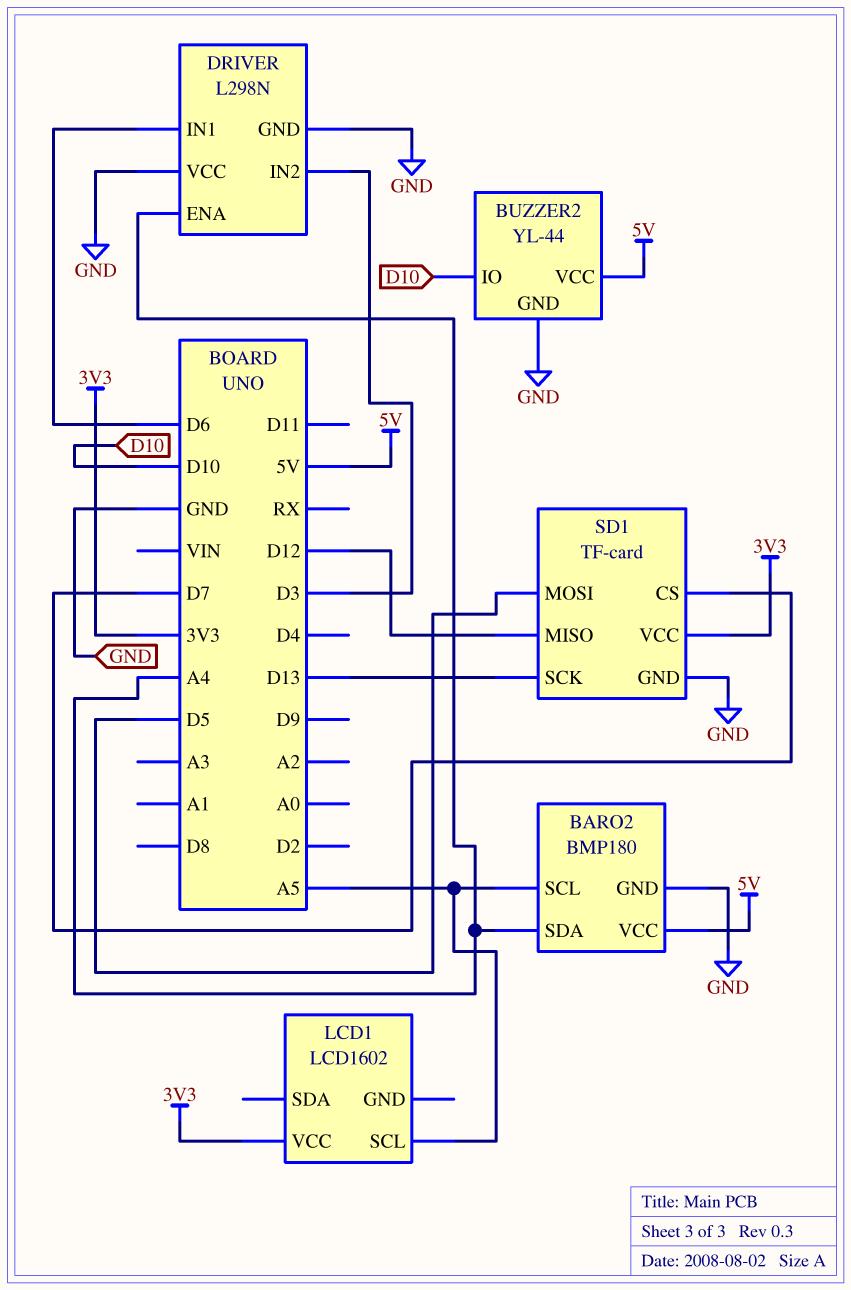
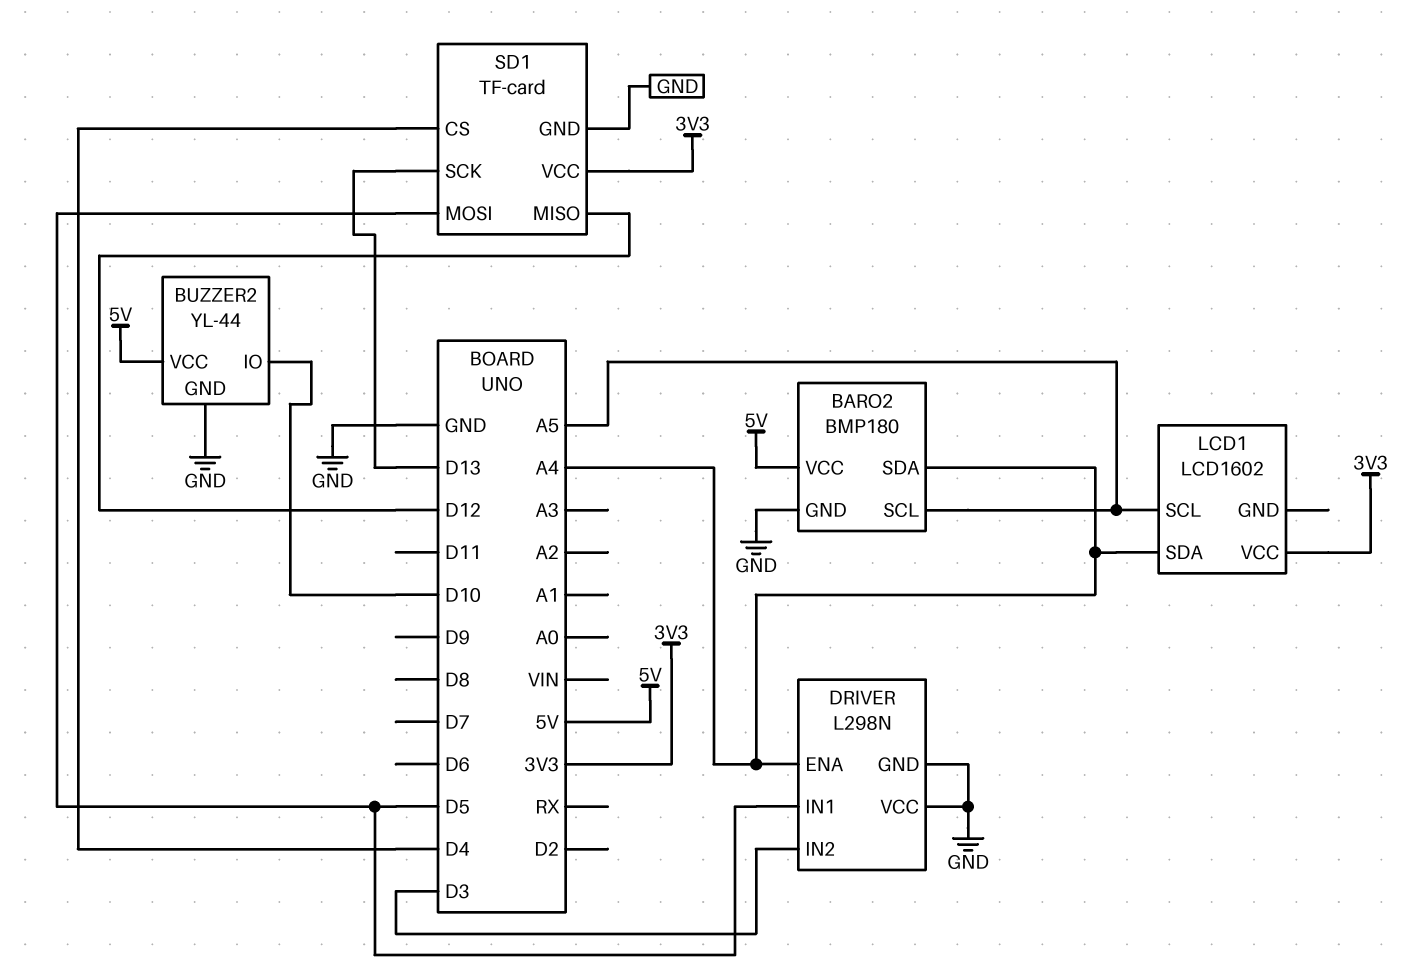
DRIVER pin IN1: D6 -> D5
LCD1 pin SDA: none -> A4
SD1 pin CS: D7 -> D4

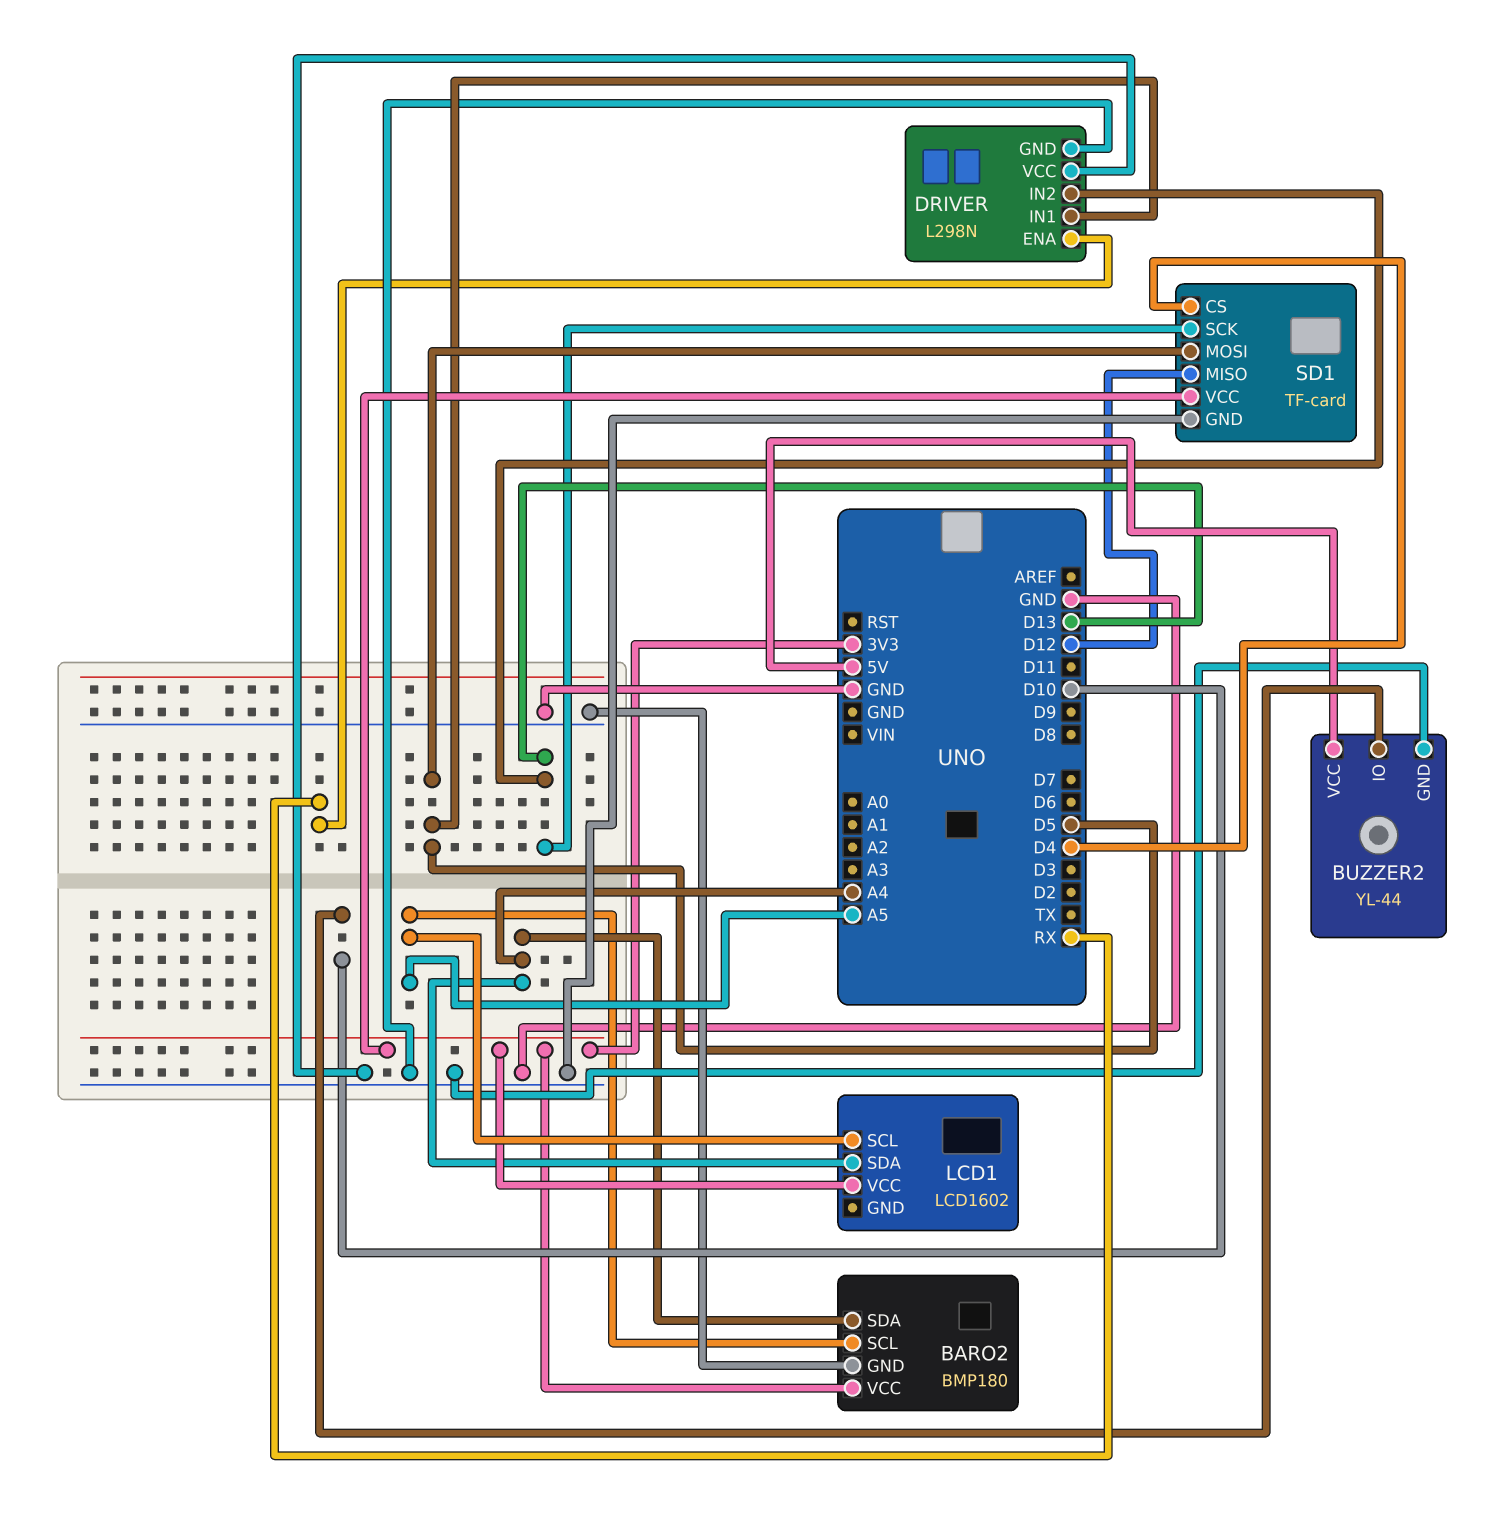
BARO2 pin VCC: 5V -> 3V3
DRIVER pin ENA: A4 -> RX
DRIVER pin IN2: D3 -> D13

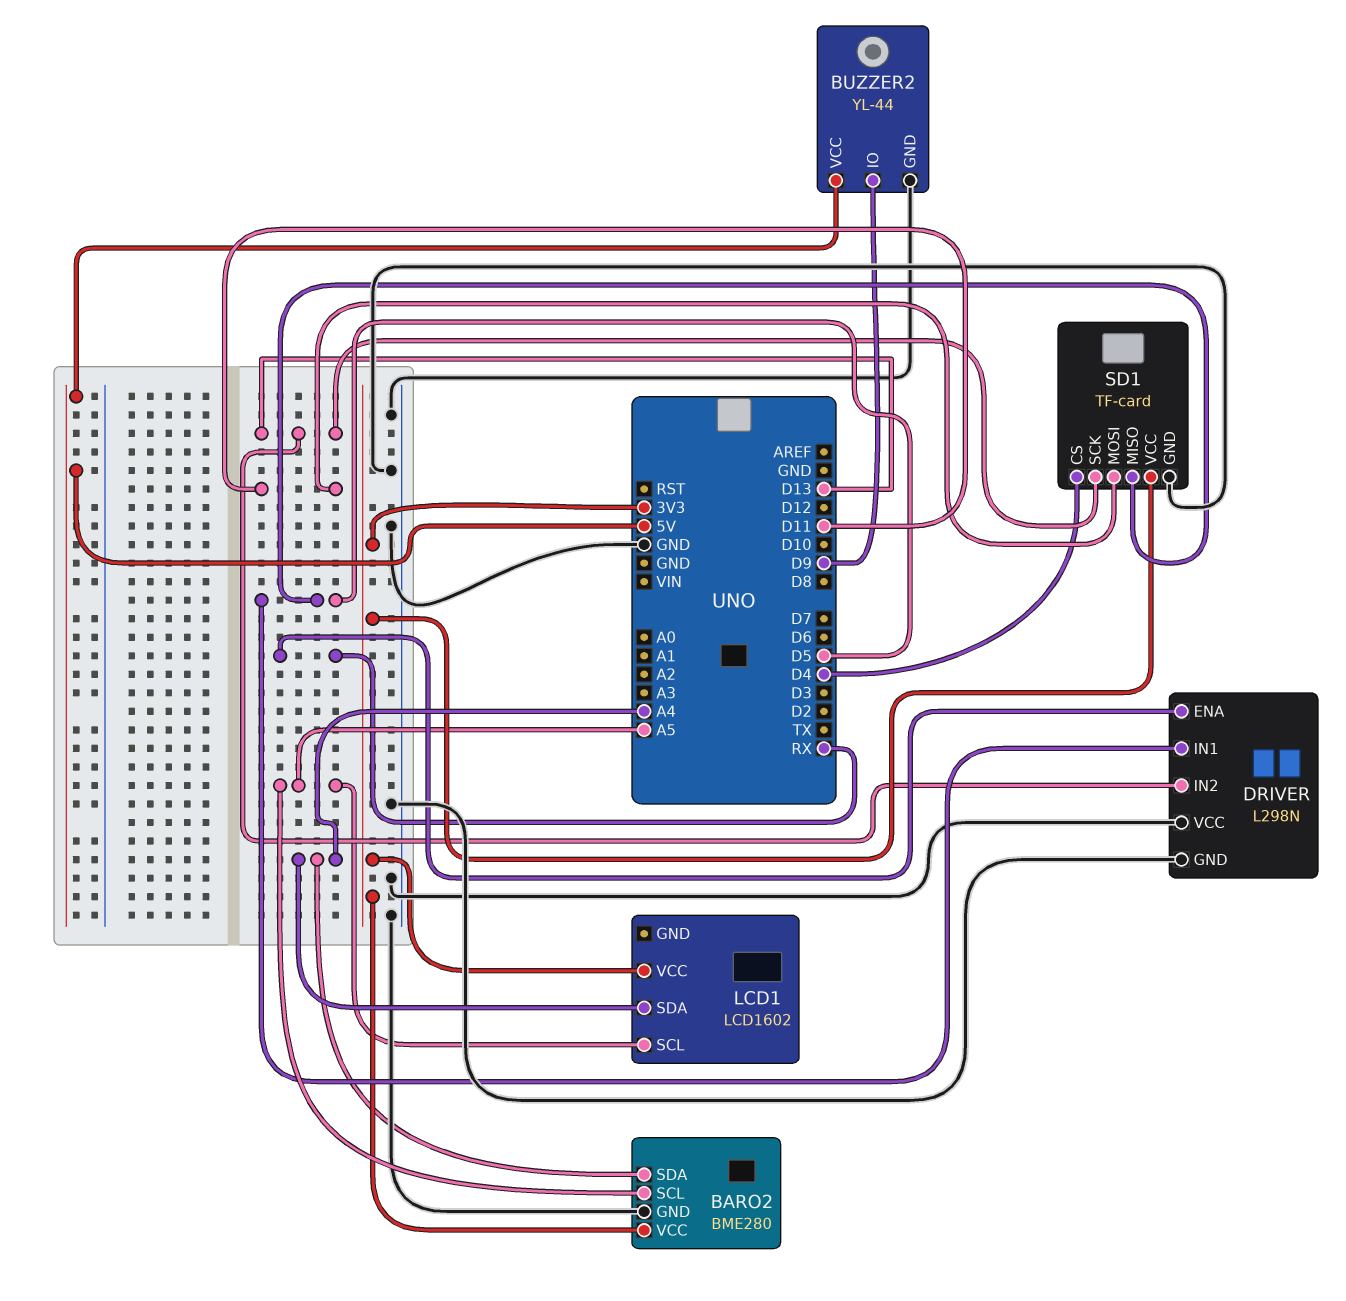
BARO2: BMP180 -> BME280
BUZZER2 pin IO: D10 -> D9
SD1 pin MISO: D12 -> D5
SD1 pin MOSI: D5 -> D11

